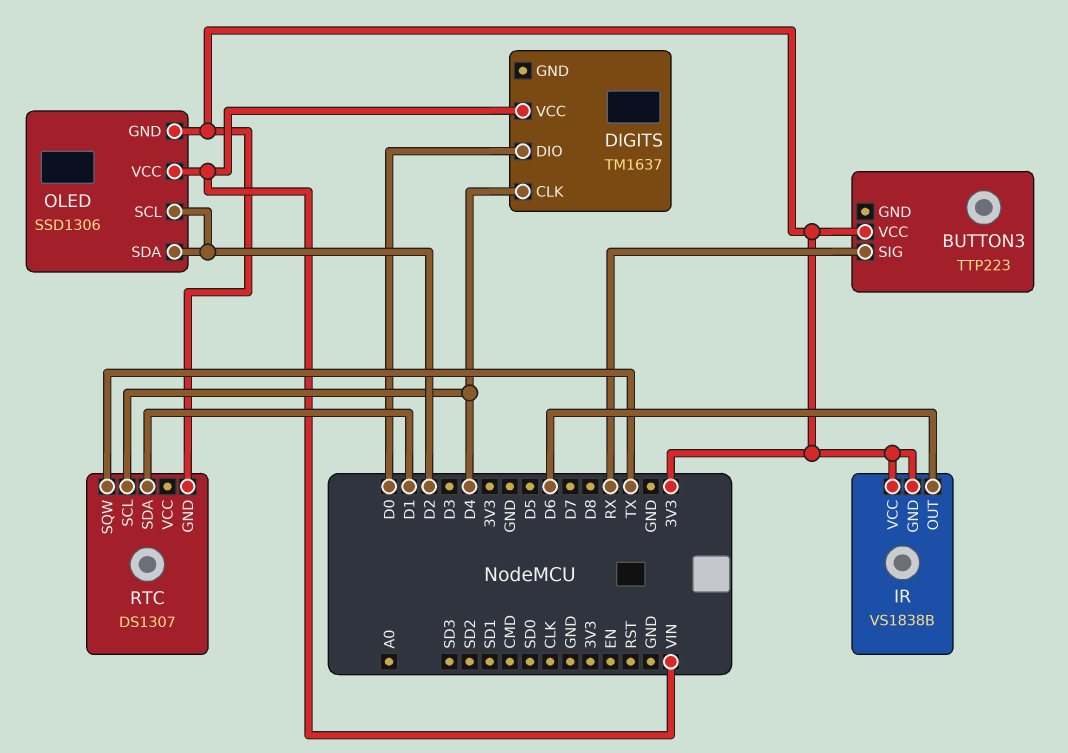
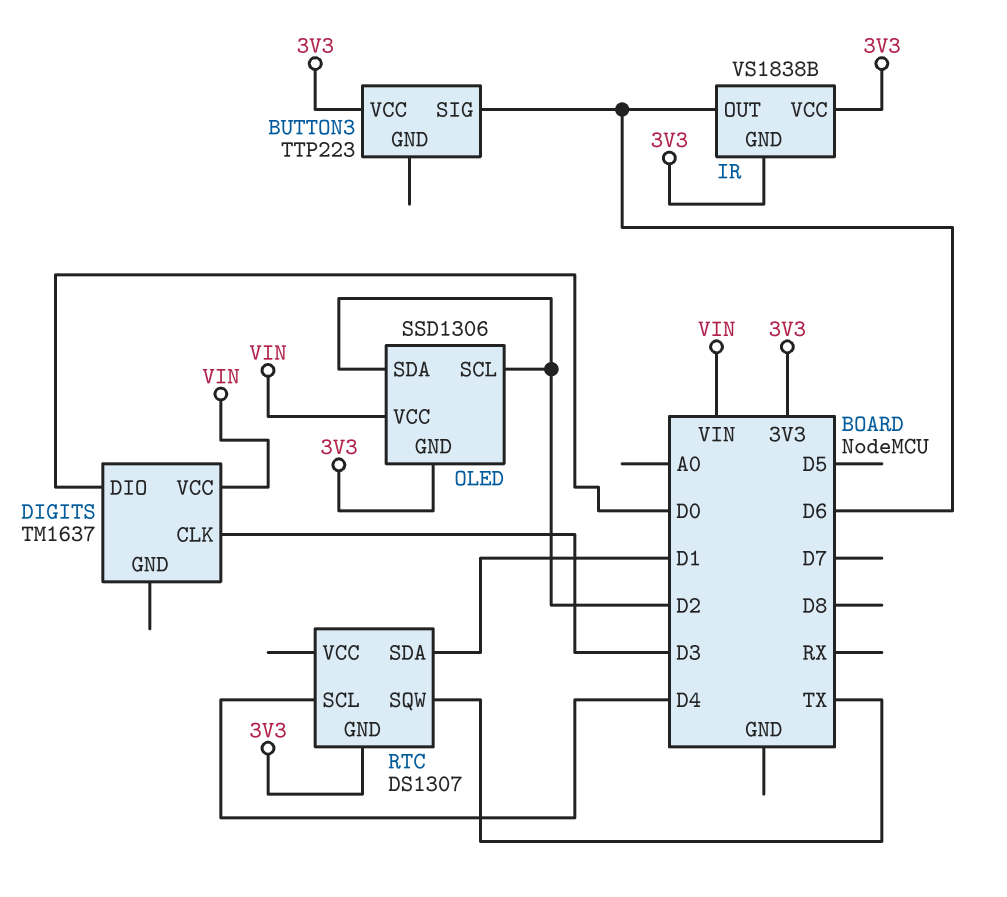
BUTTON3 pin SIG: RX -> D6
DIGITS pin CLK: D4 -> D3

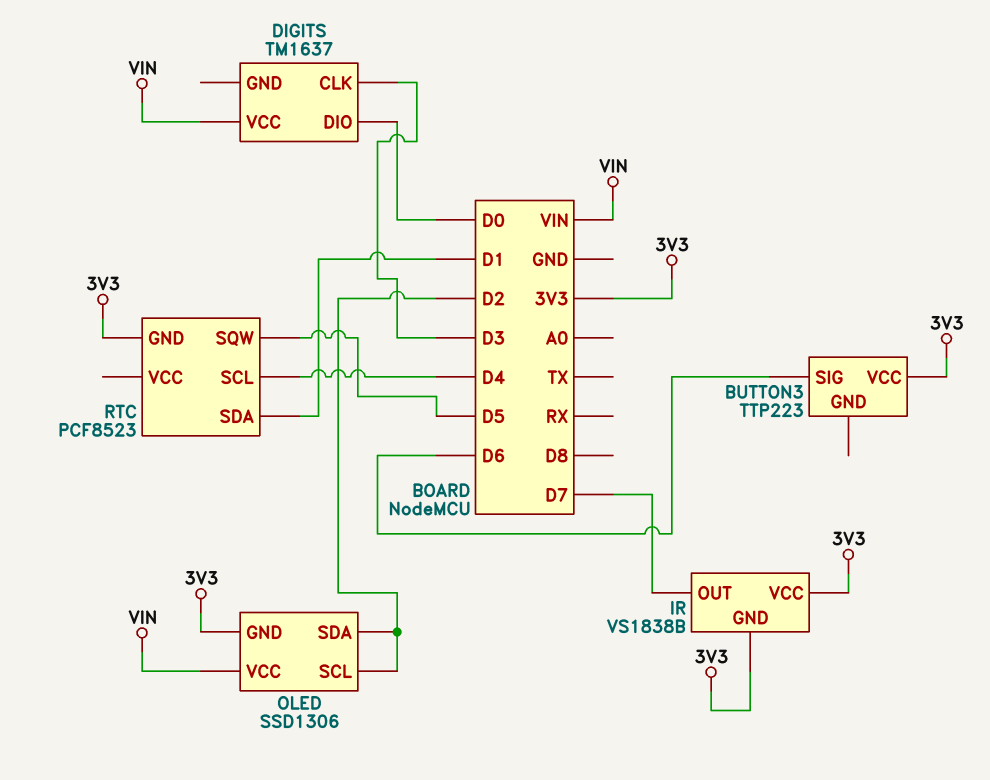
IR pin OUT: D6 -> D7
RTC: DS1307 -> PCF8523
RTC pin SQW: TX -> D5

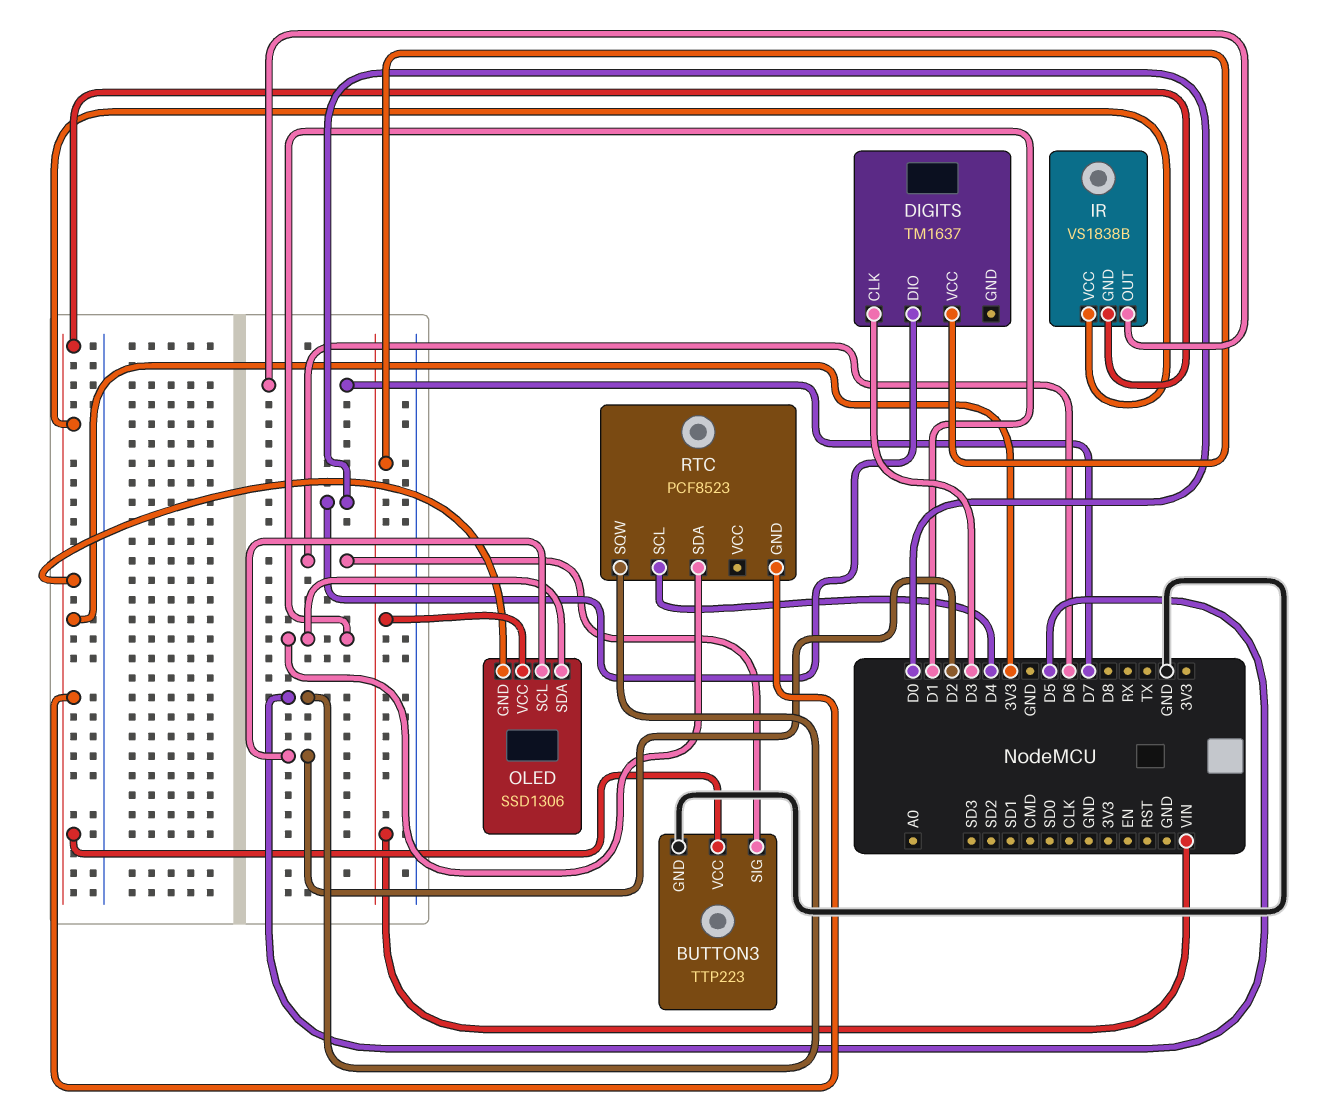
BUTTON3 pin GND: none -> GND
OLED pin SDA: D2 -> D1

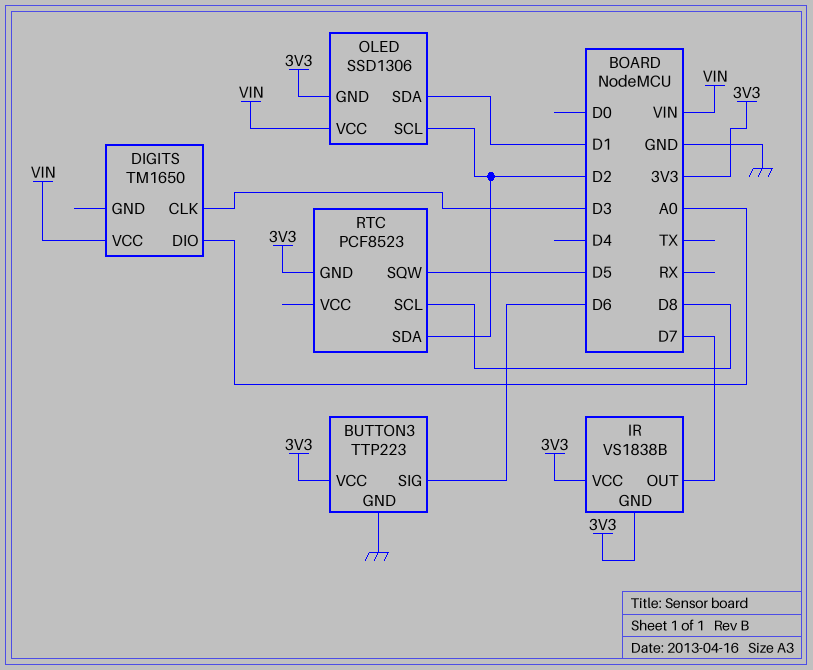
DIGITS: TM1637 -> TM1650
DIGITS pin DIO: D0 -> A0
RTC pin SCL: D4 -> D8
RTC pin SDA: D1 -> D2

